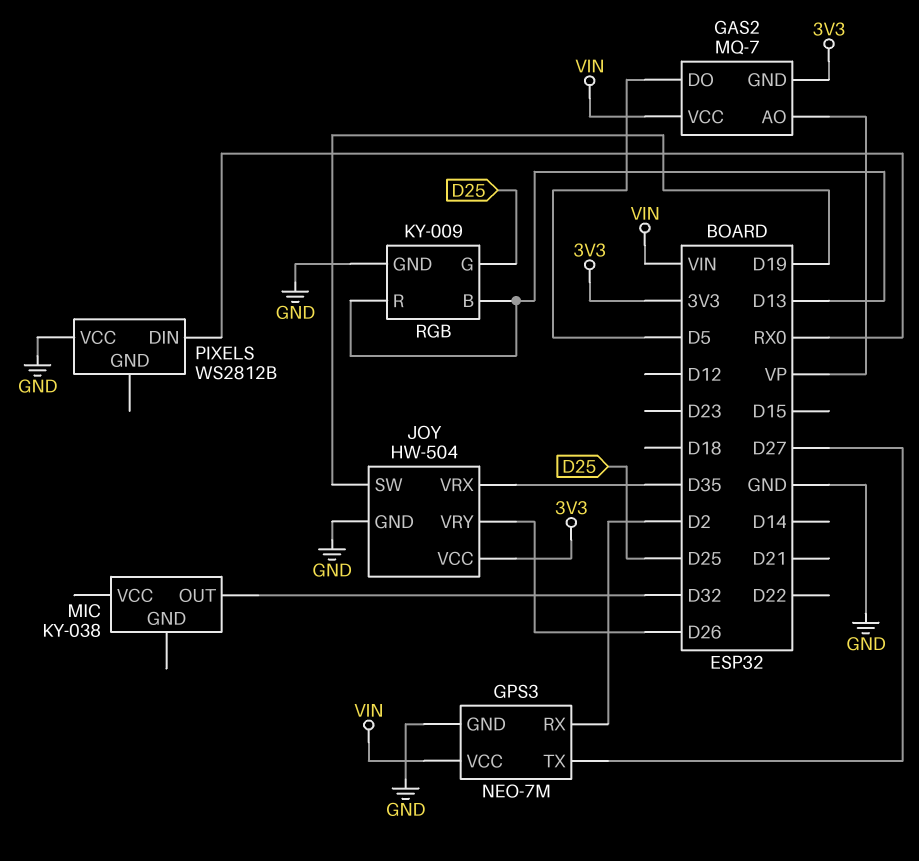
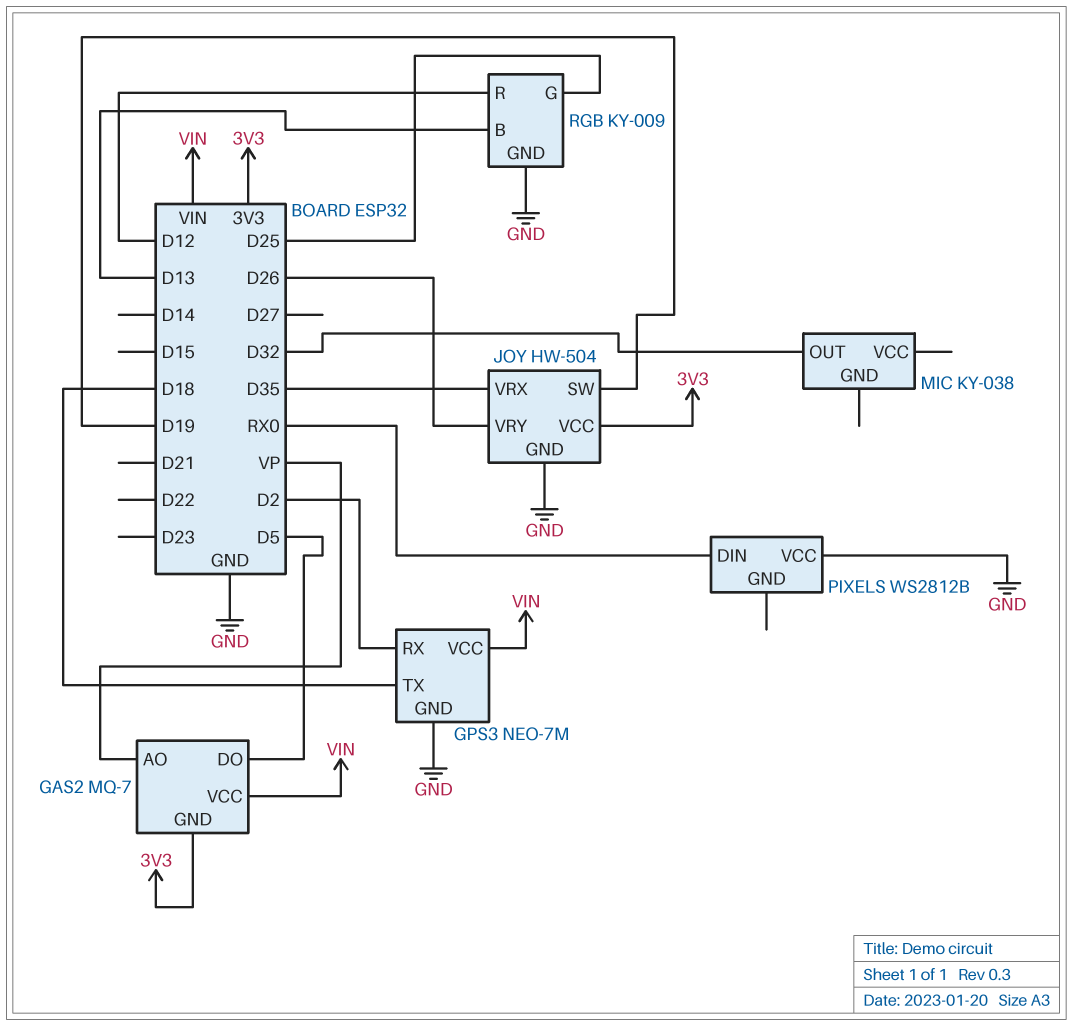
GPS3 pin TX: D27 -> D18
RGB pin R: D13 -> D12

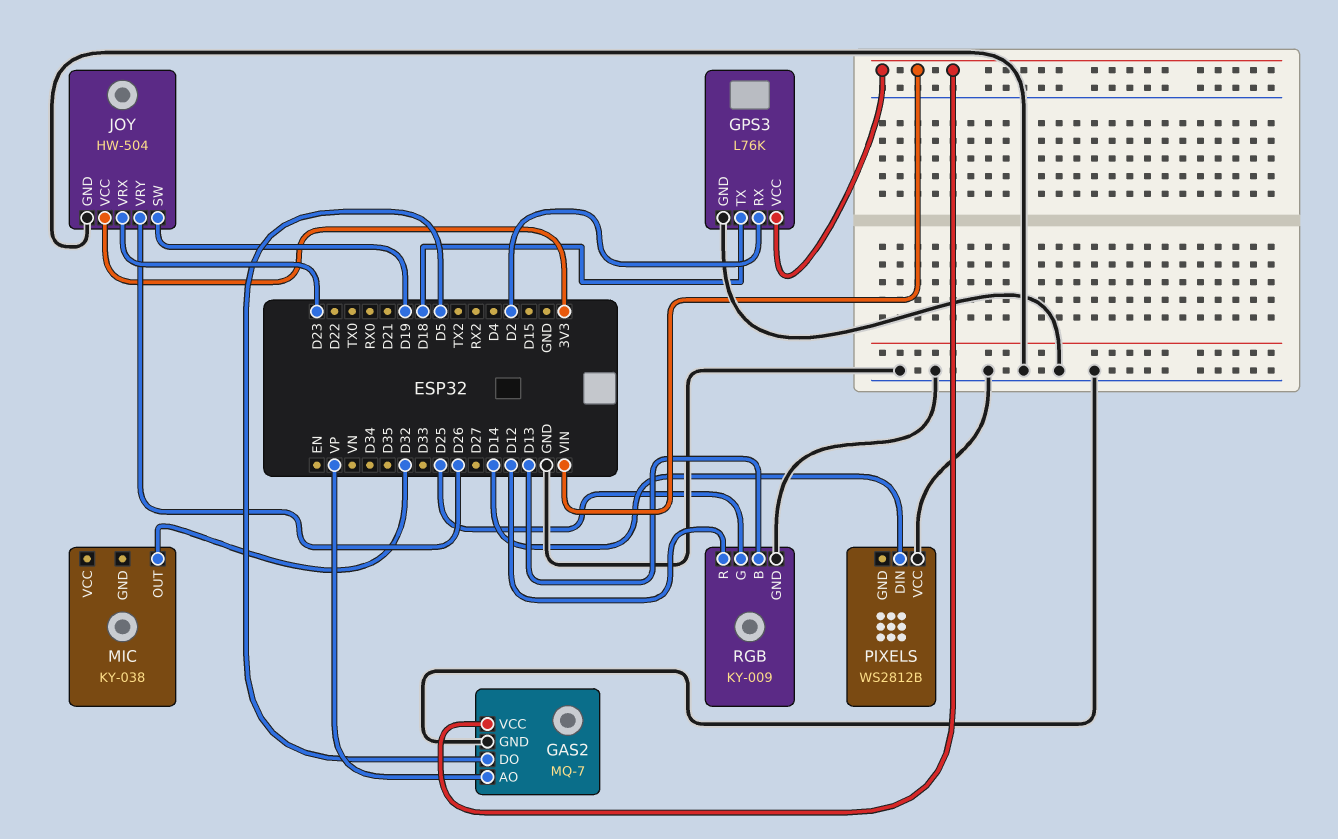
GAS2 pin GND: 3V3 -> GND
GPS3: NEO-7M -> L76K
JOY pin VRX: D35 -> D23
PIXELS pin DIN: RX0 -> D14

